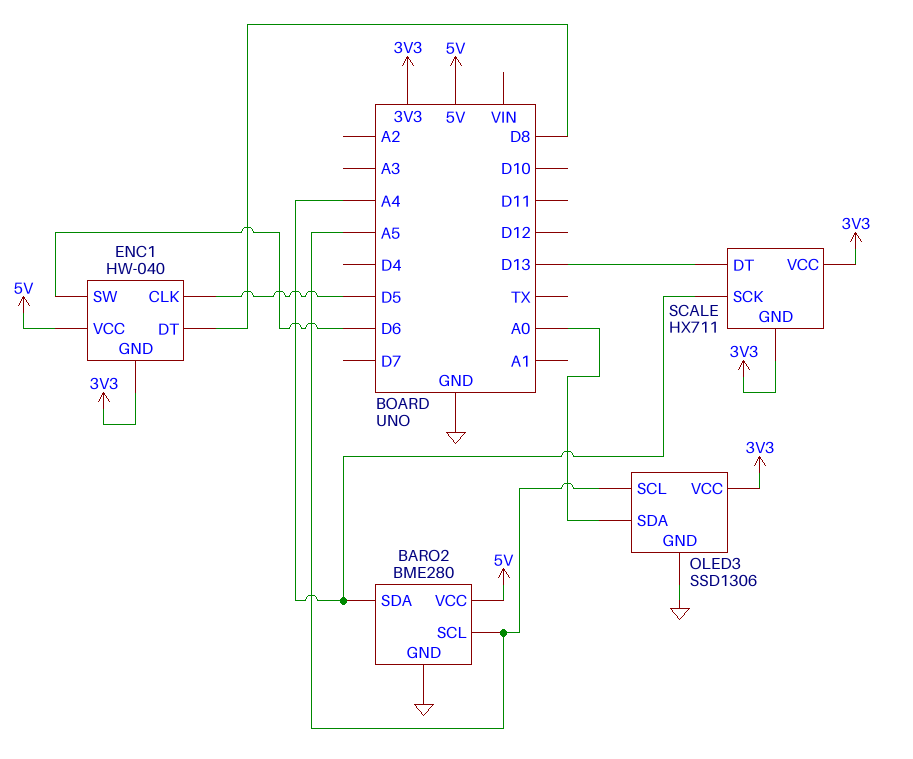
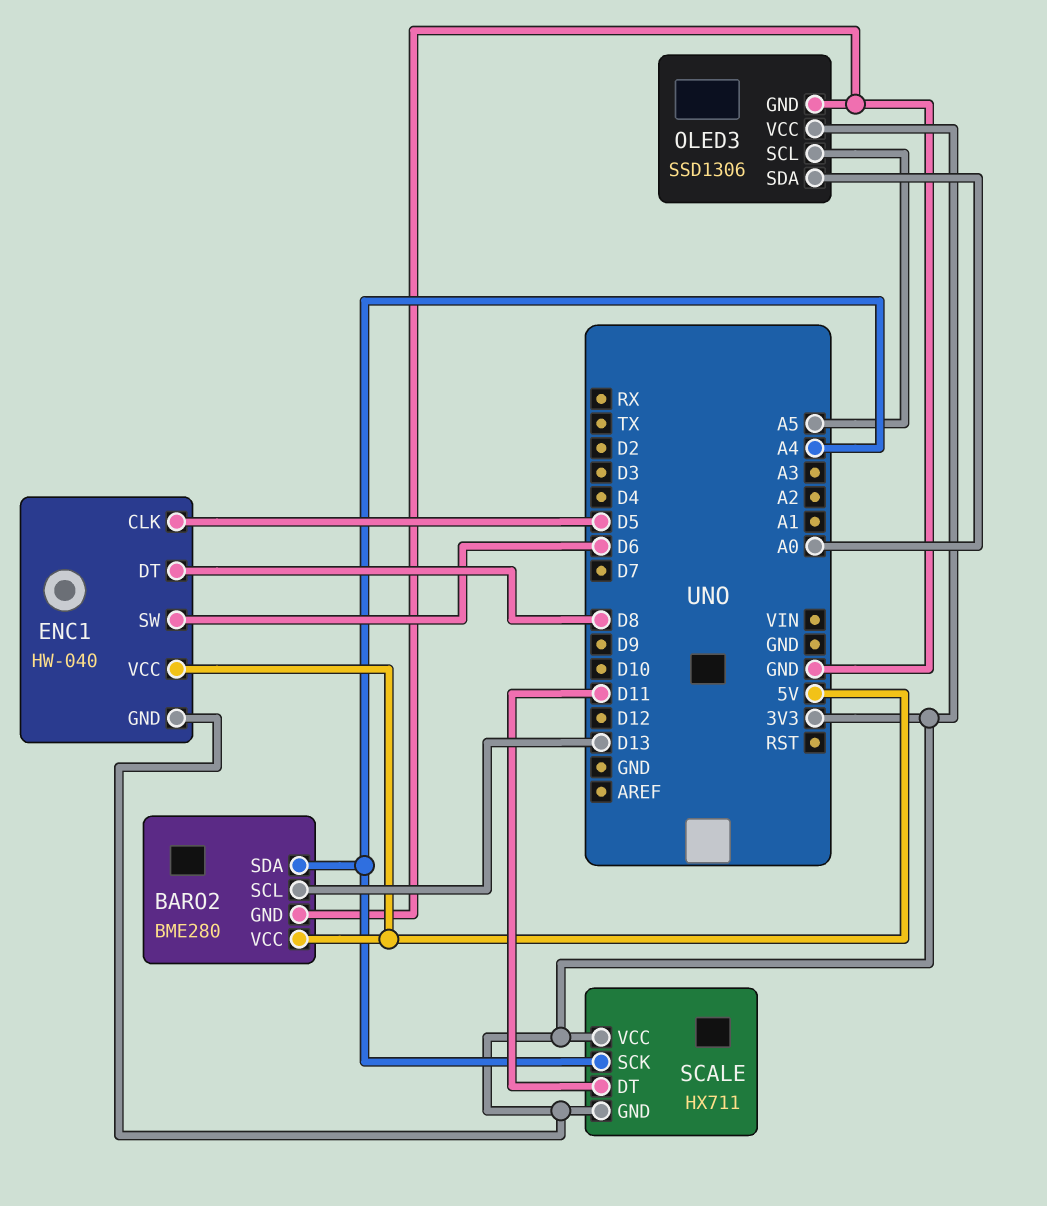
BARO2 pin SCL: A5 -> D13
SCALE pin DT: D13 -> D11

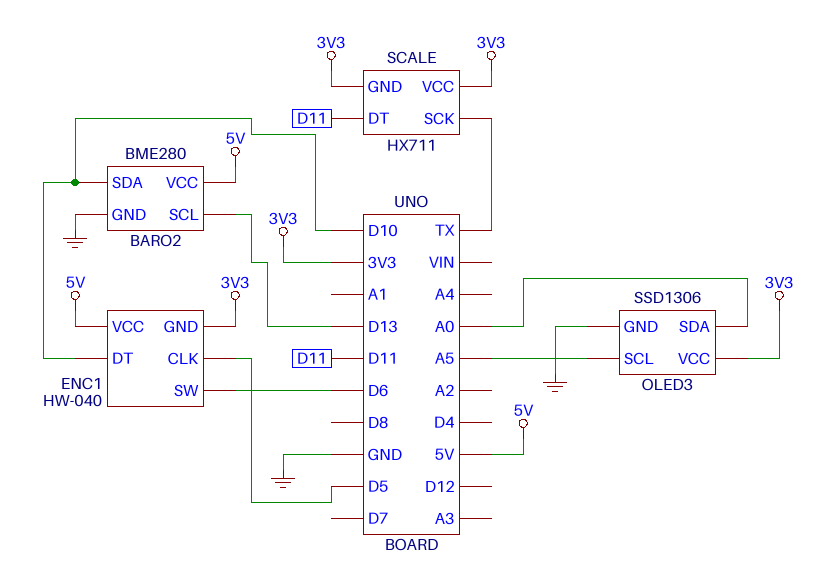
BARO2 pin SDA: A4 -> D10
ENC1 pin DT: D8 -> D10
SCALE pin SCK: A4 -> TX

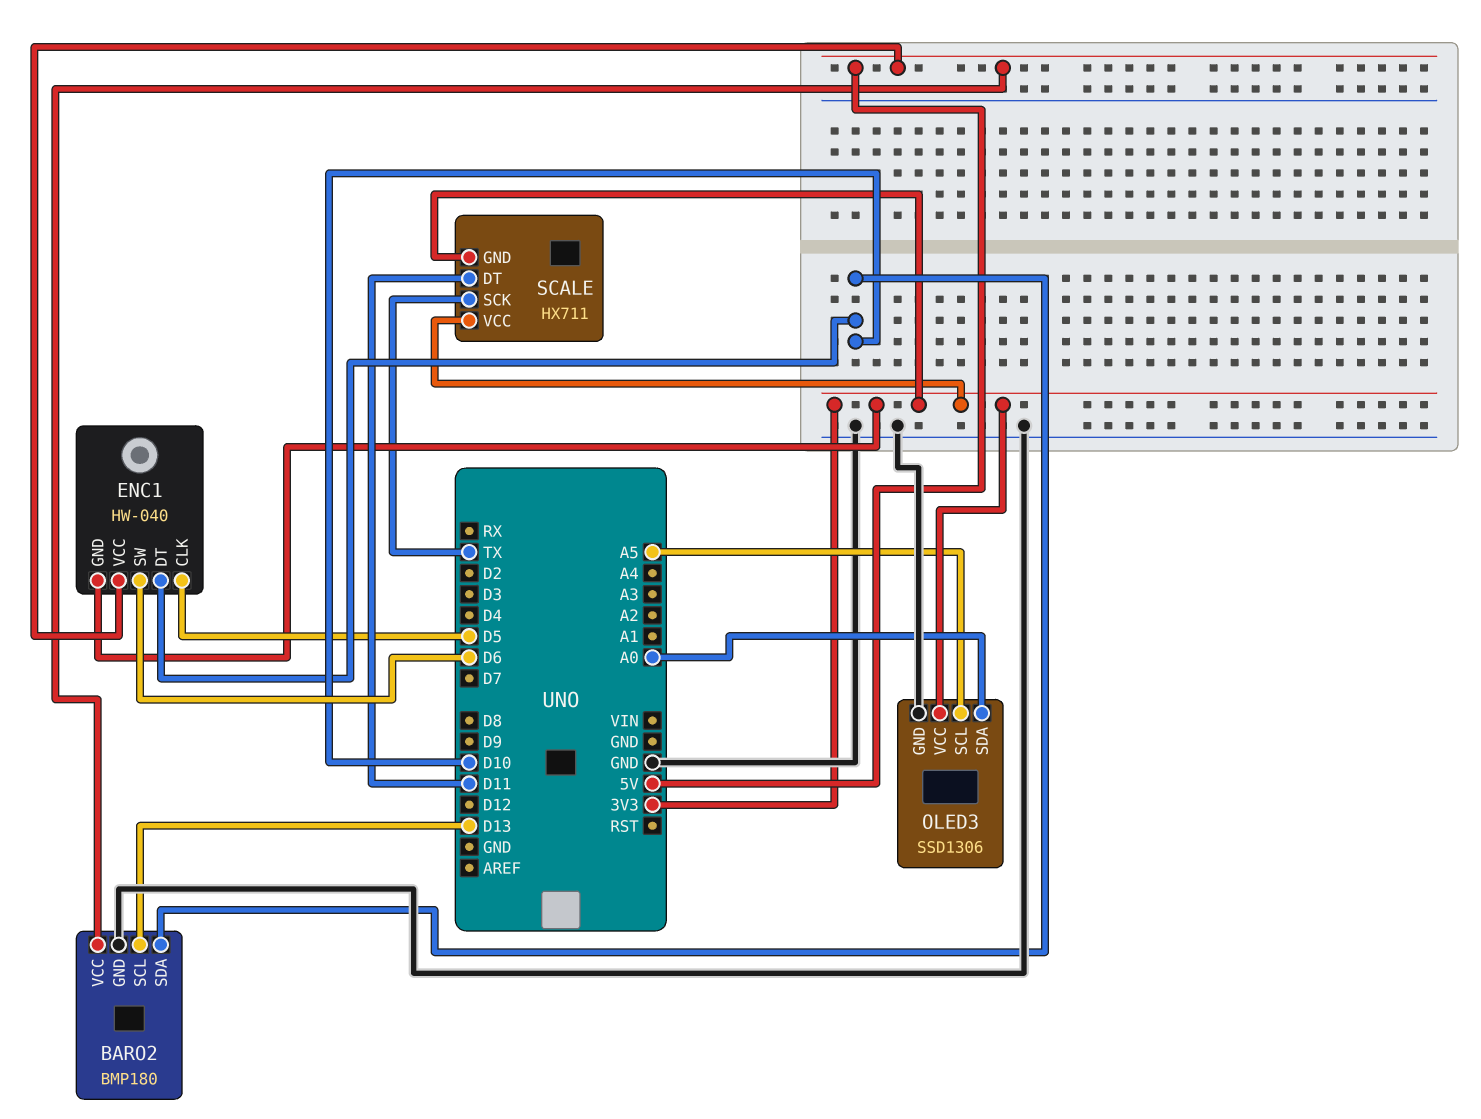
BARO2: BME280 -> BMP180

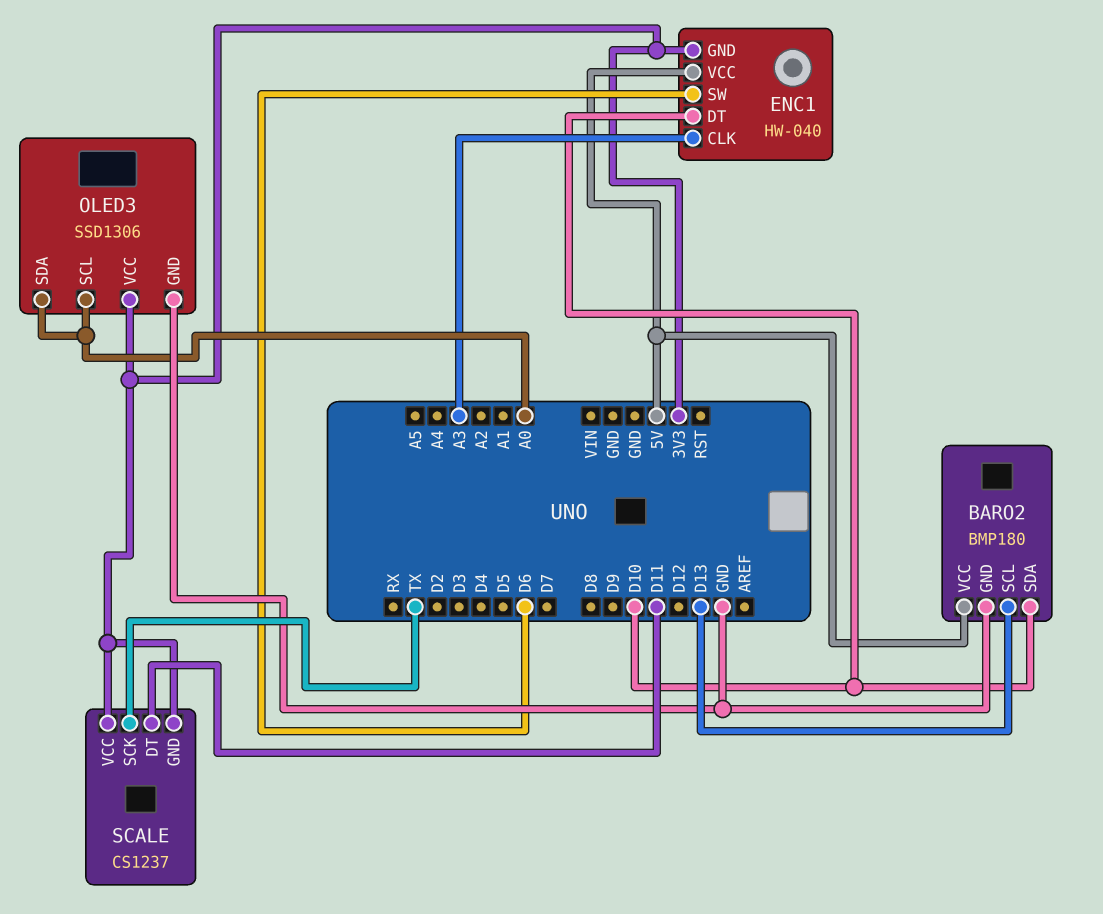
ENC1 pin CLK: D5 -> A3
OLED3 pin SCL: A5 -> A0
SCALE: HX711 -> CS1237

